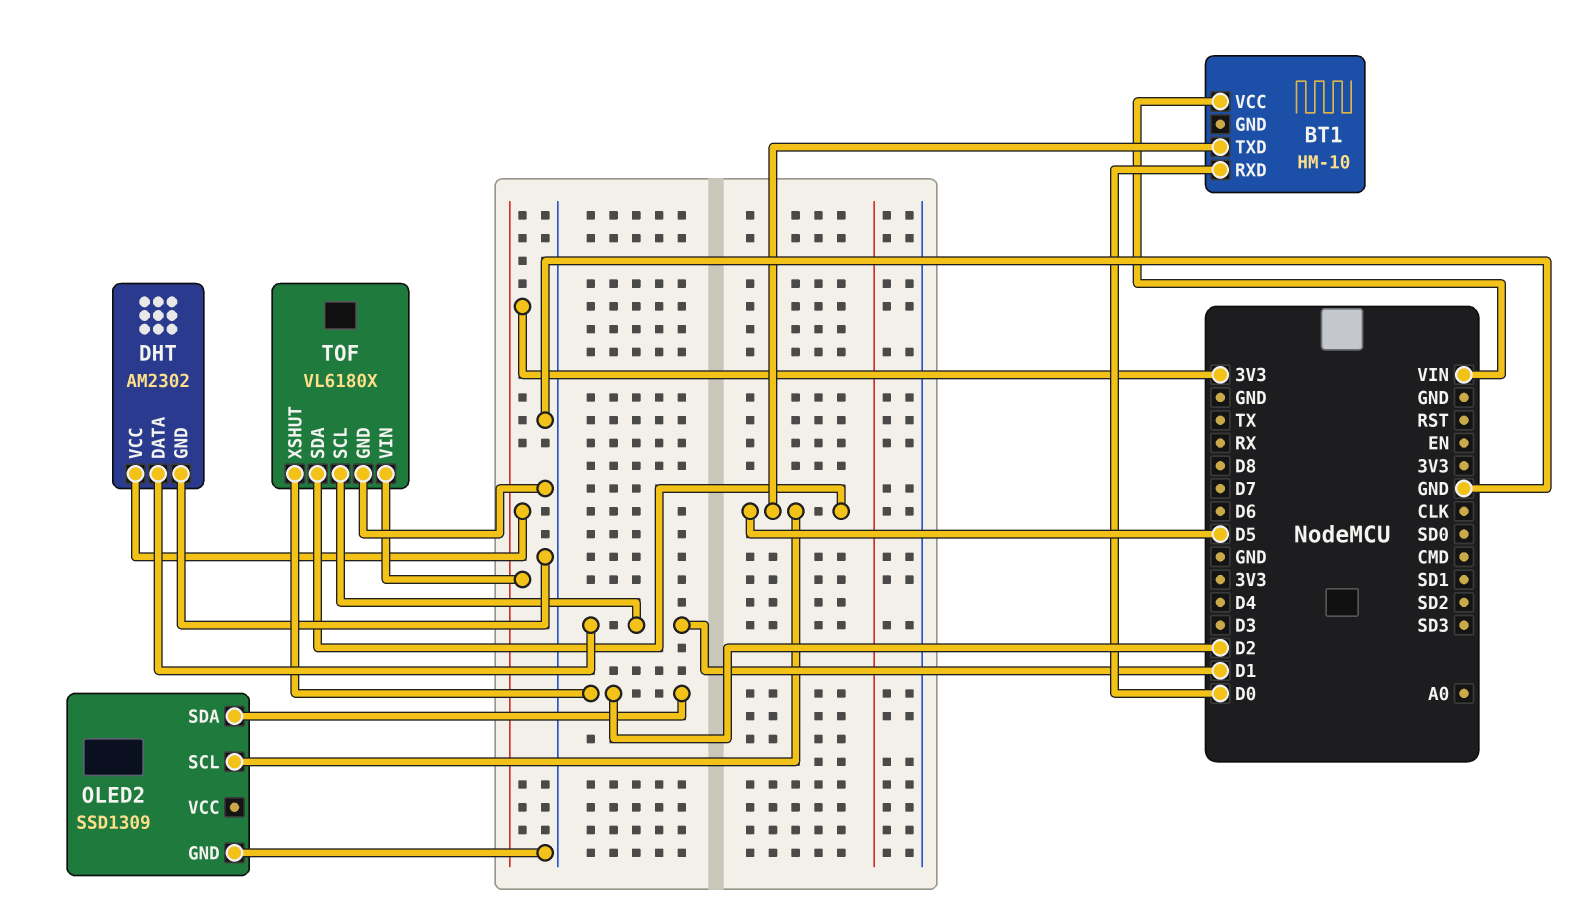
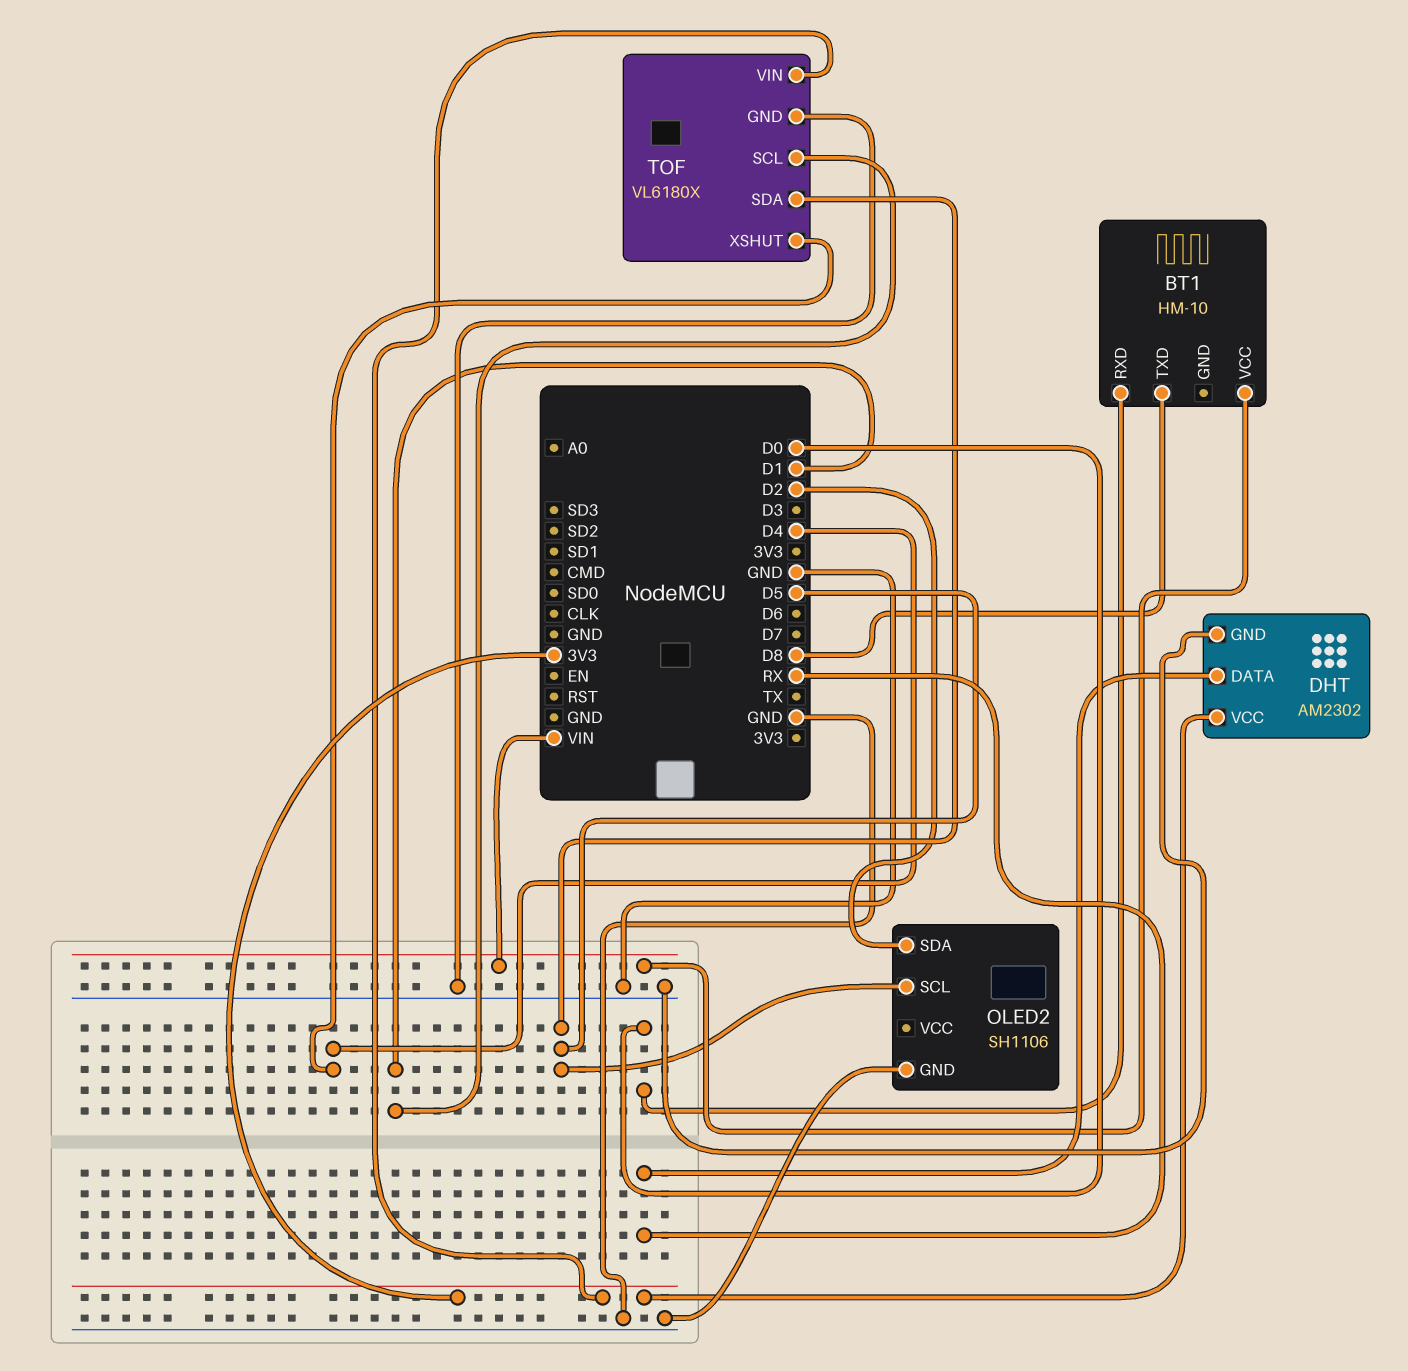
BT1 pin TXD: D5 -> D8
DHT pin DATA: D1 -> RX
OLED2: SSD1309 -> SH1106
TOF pin XSHUT: D2 -> D4

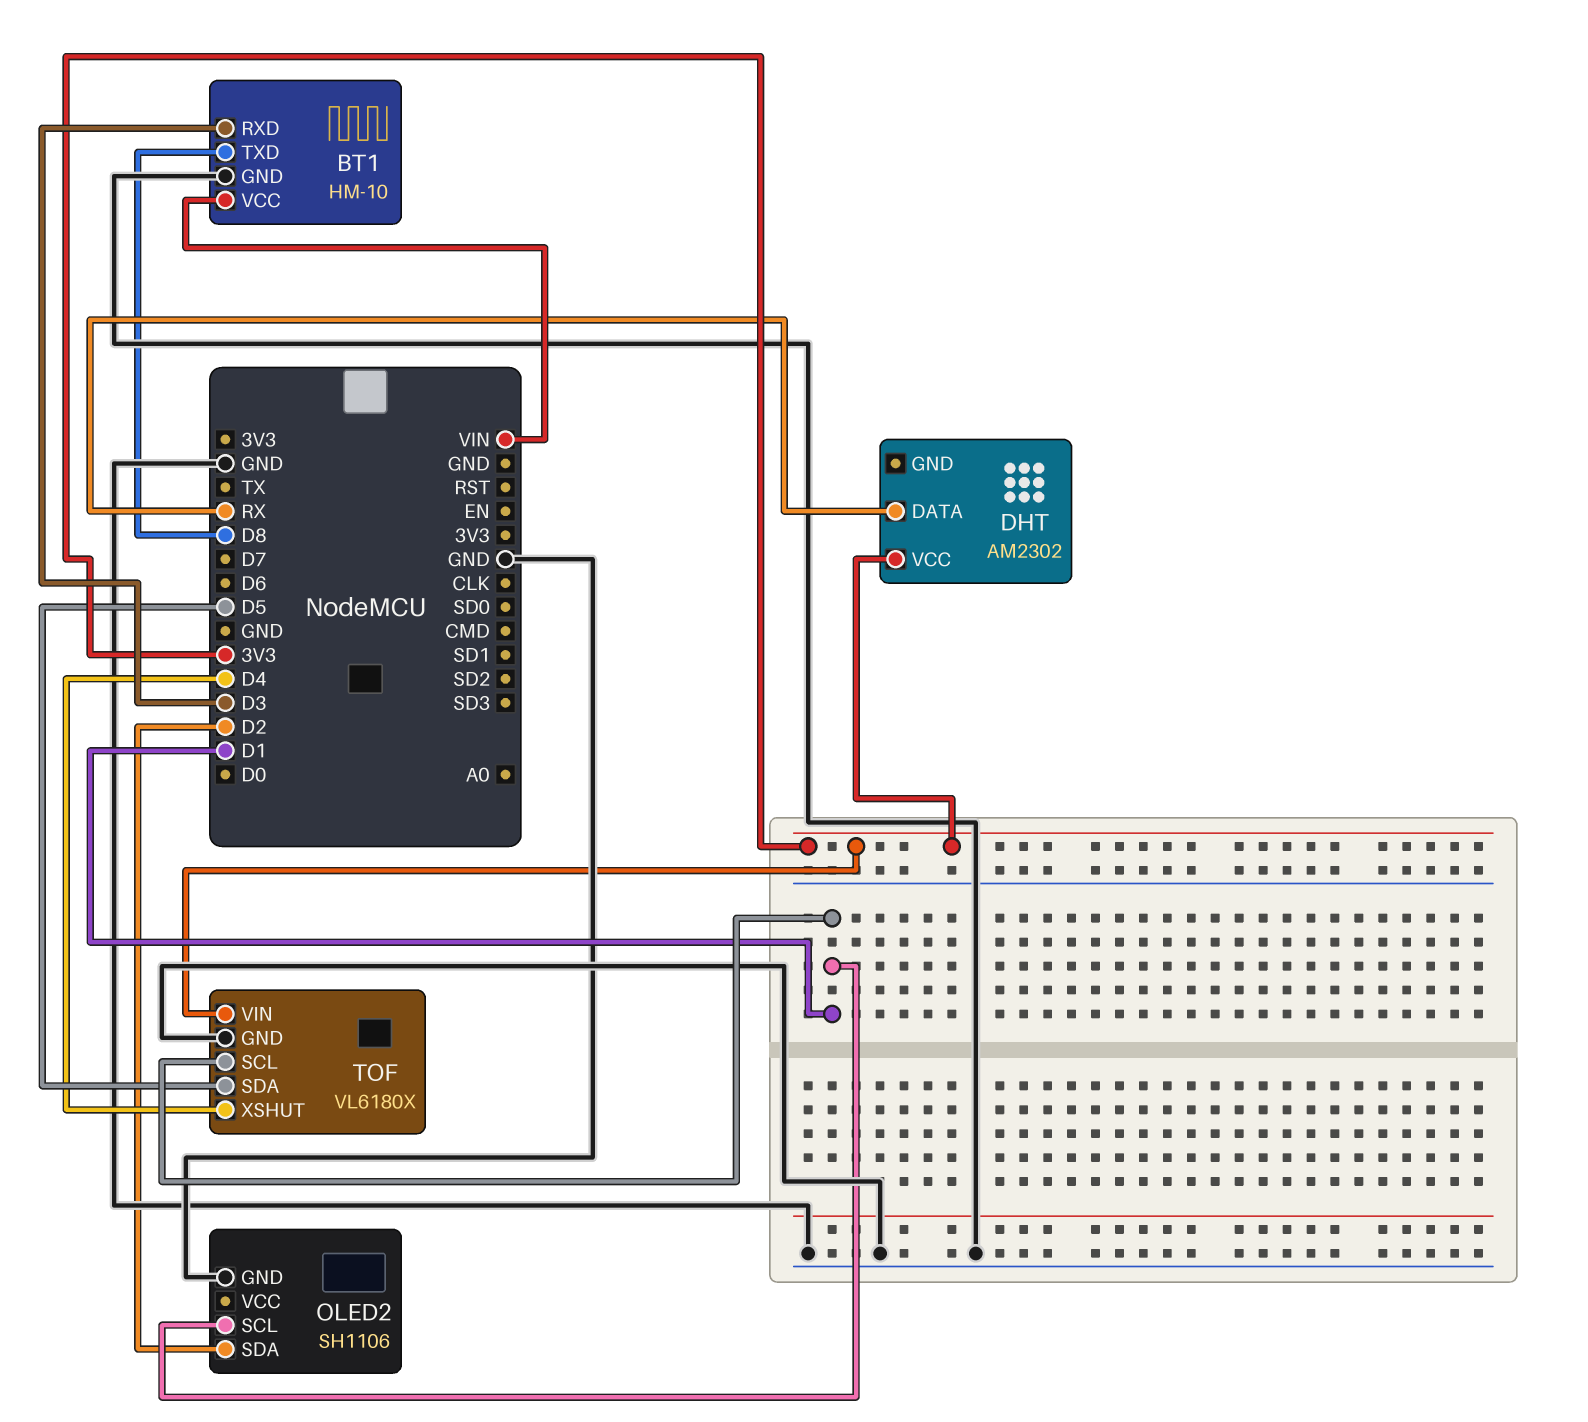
BT1 pin GND: none -> GND
BT1 pin RXD: D0 -> D3
DHT pin GND: GND -> none
OLED2 pin SCL: D5 -> D1

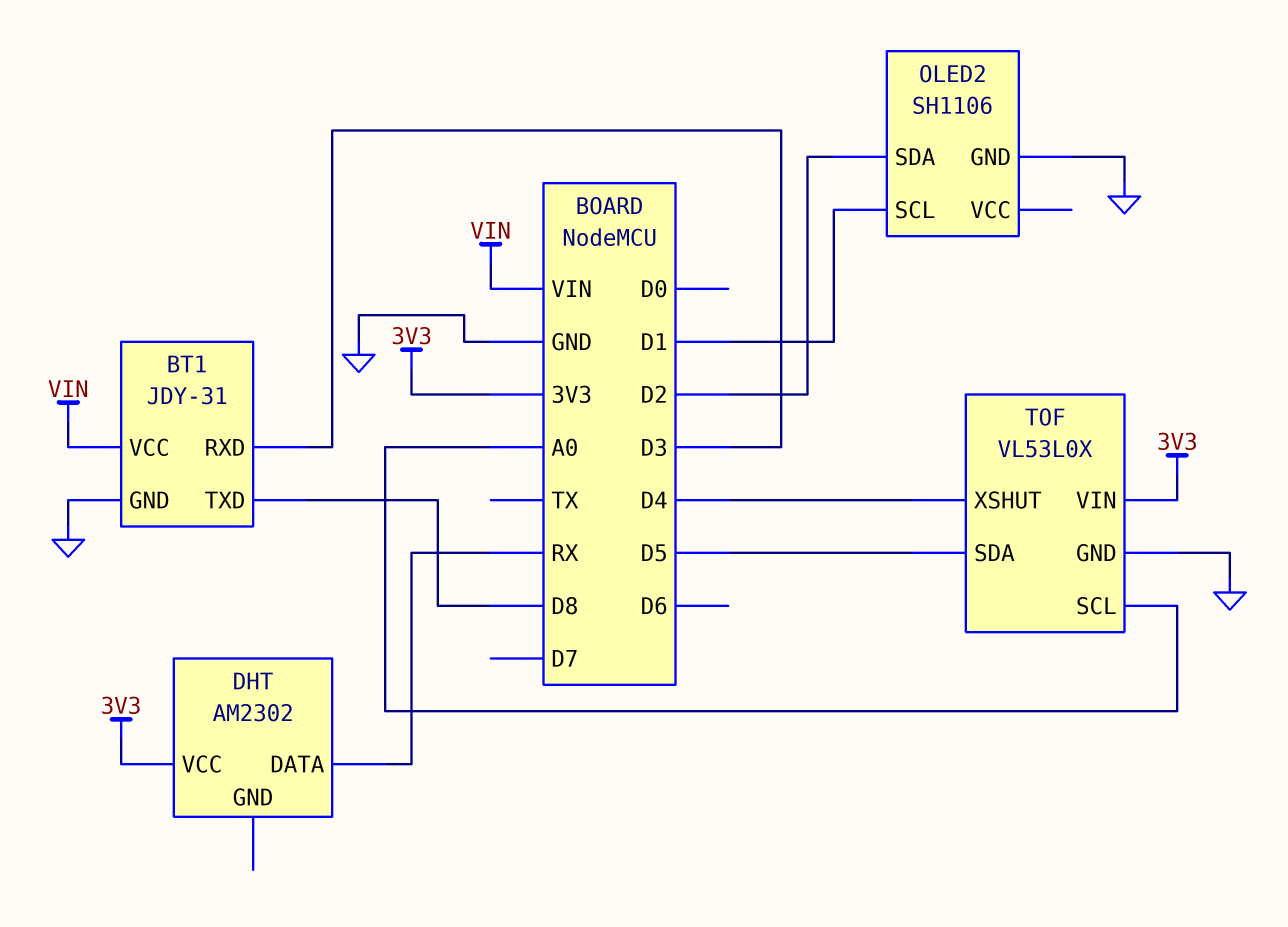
BT1: HM-10 -> JDY-31
TOF: VL6180X -> VL53L0X
TOF pin SCL: D1 -> A0

